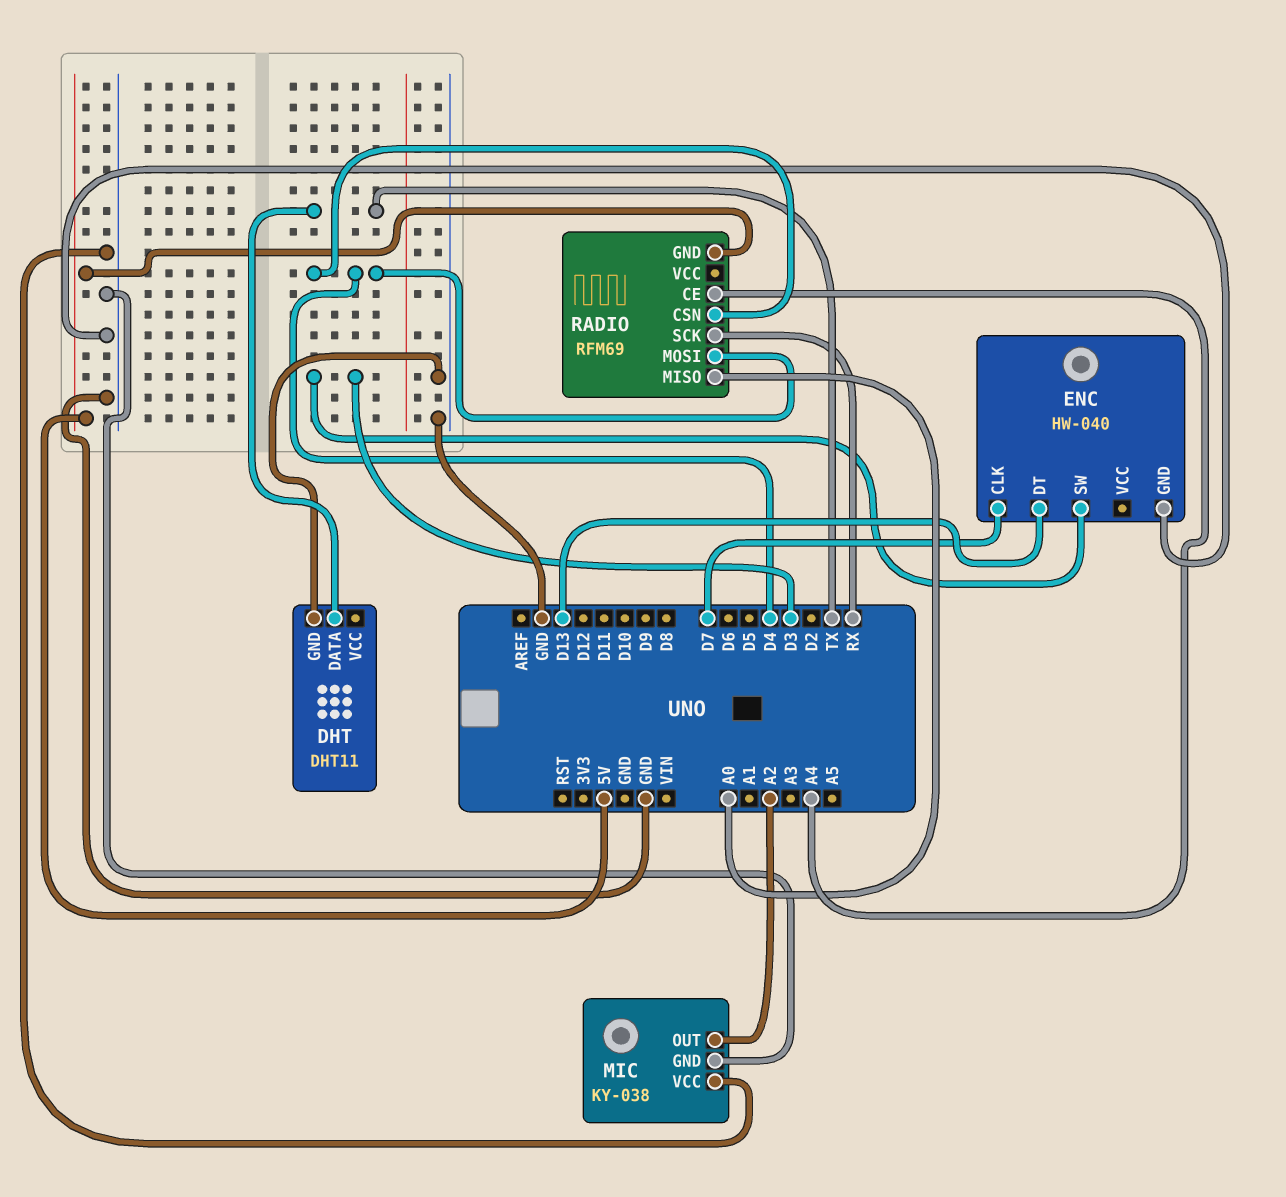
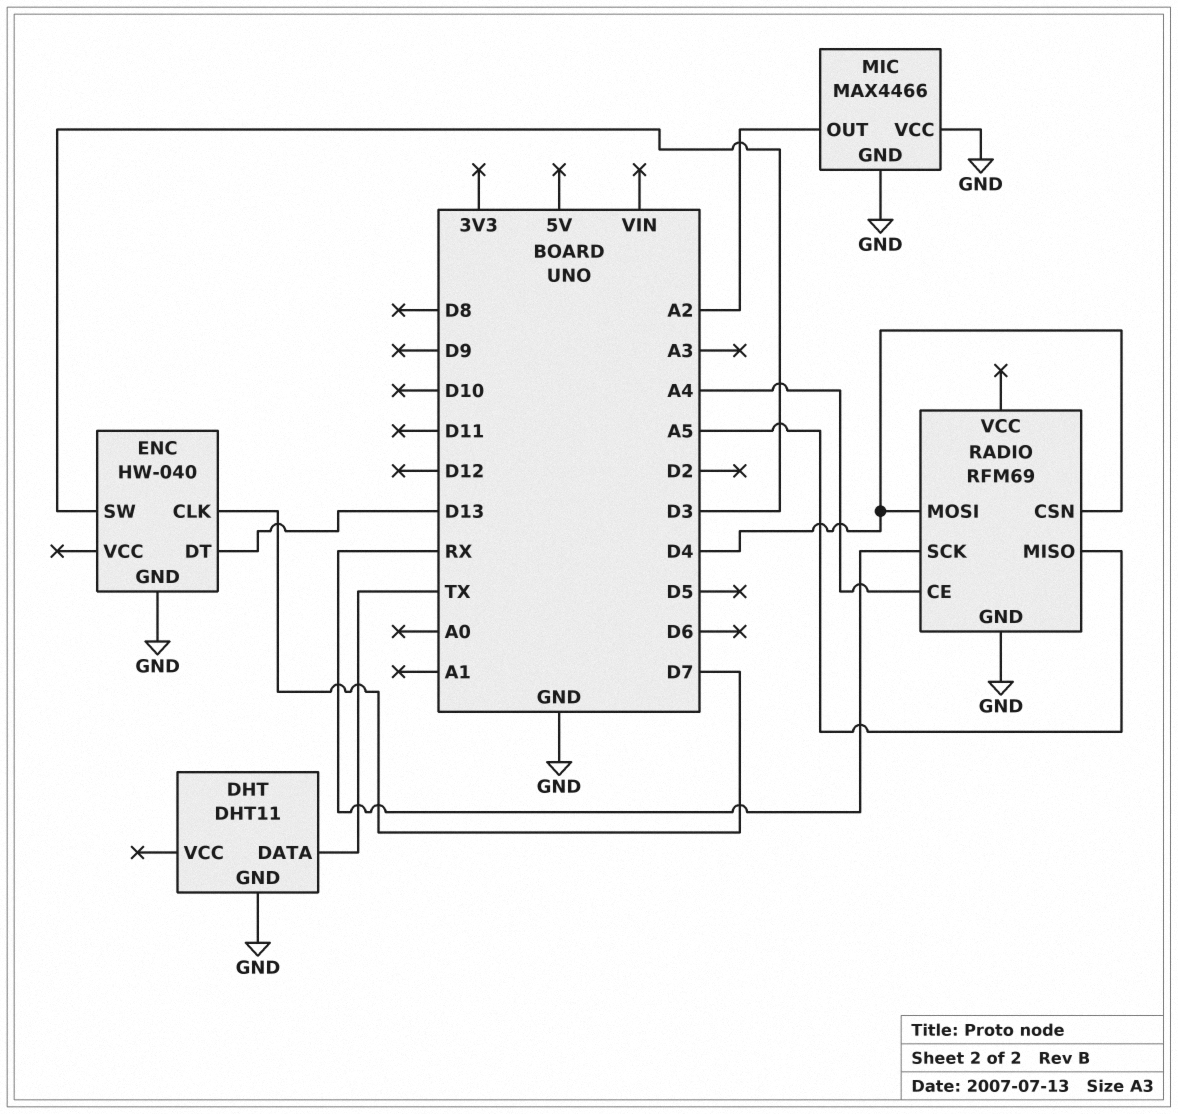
MIC: KY-038 -> MAX4466
RADIO pin GND: 5V -> GND
RADIO pin MISO: A0 -> A5

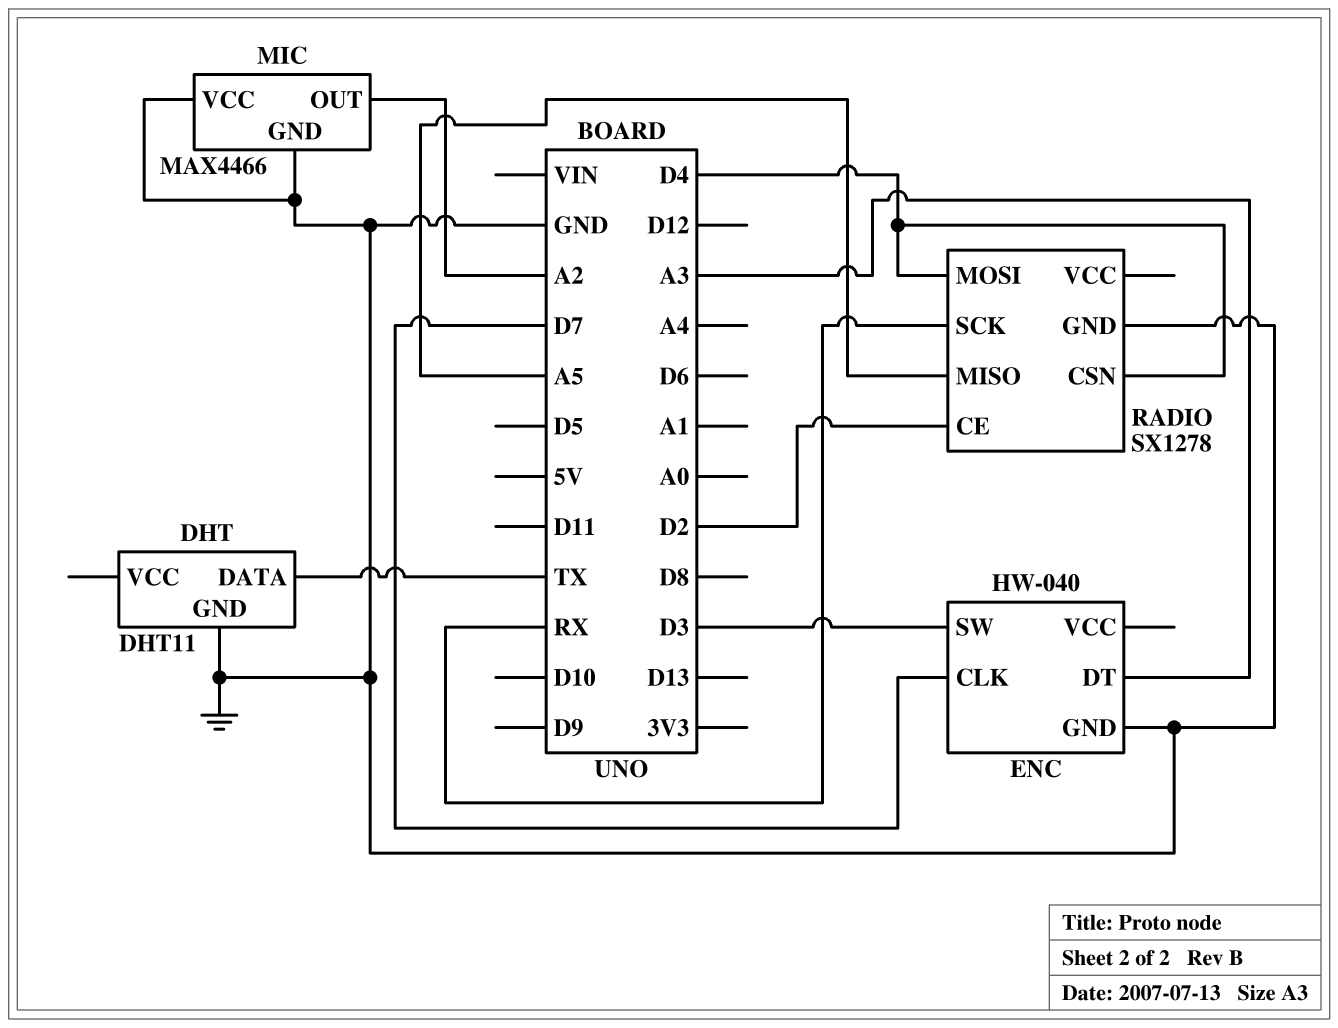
ENC pin DT: D13 -> A3
RADIO: RFM69 -> SX1278
RADIO pin CE: A4 -> D2

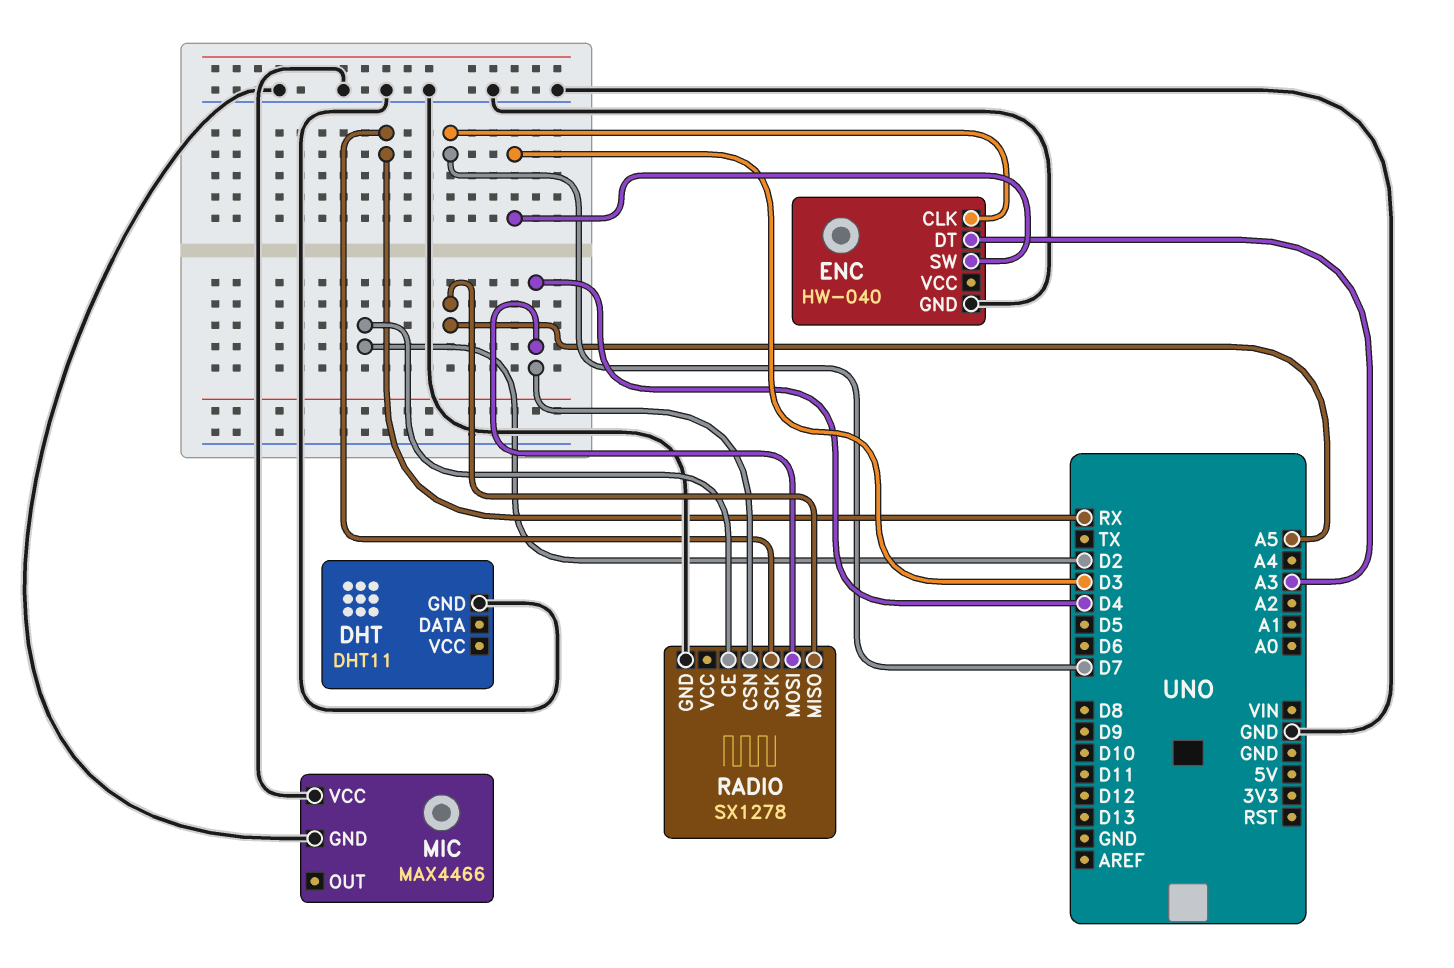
DHT pin DATA: TX -> none
MIC pin OUT: A2 -> none

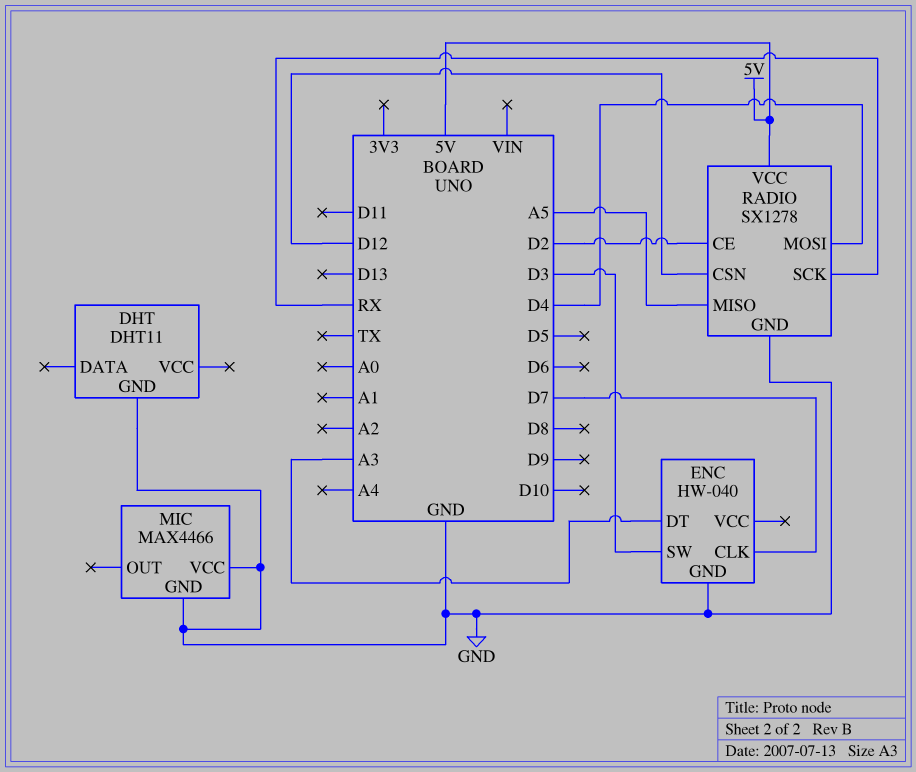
RADIO pin CSN: D4 -> D12
RADIO pin VCC: none -> 5V

